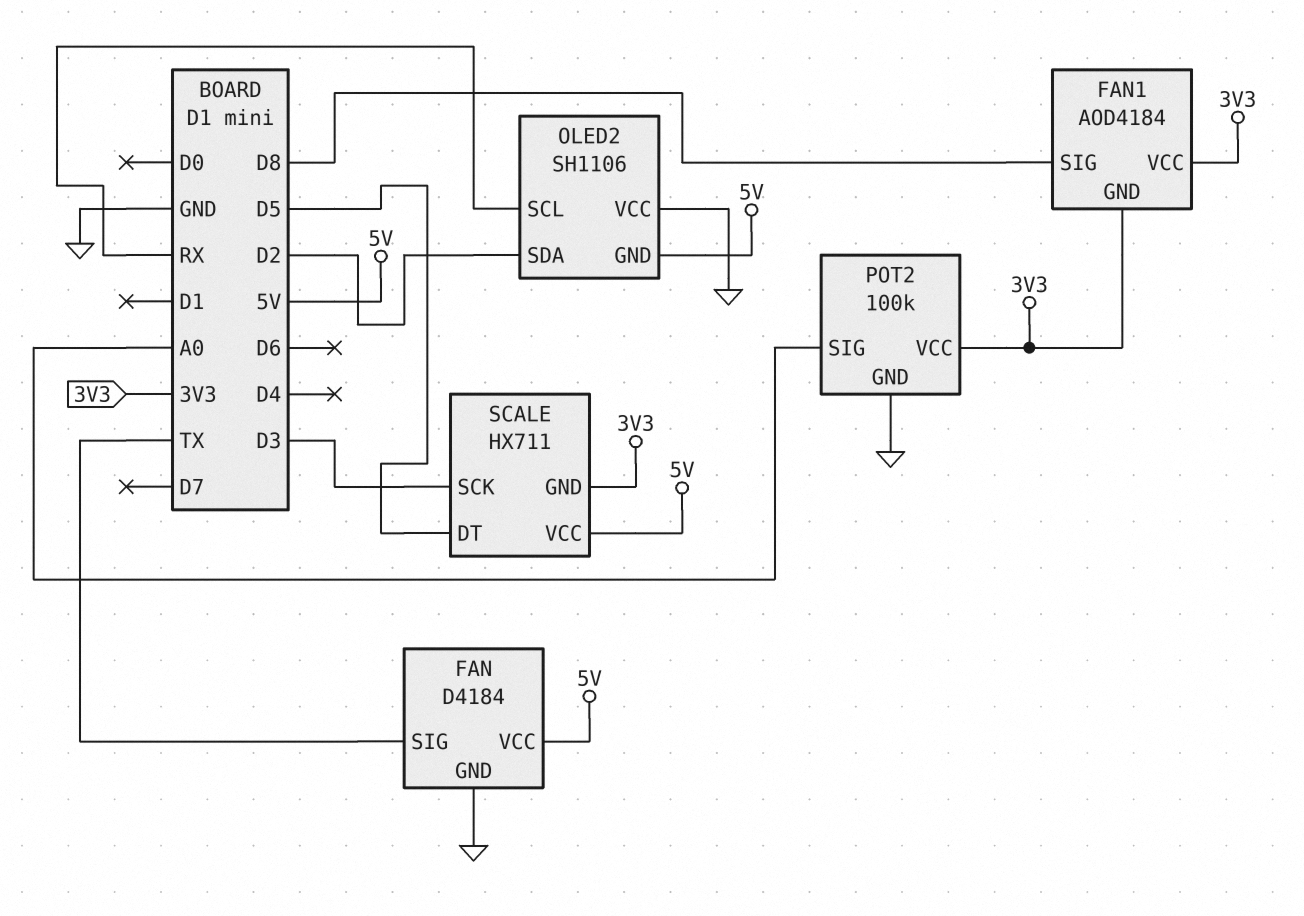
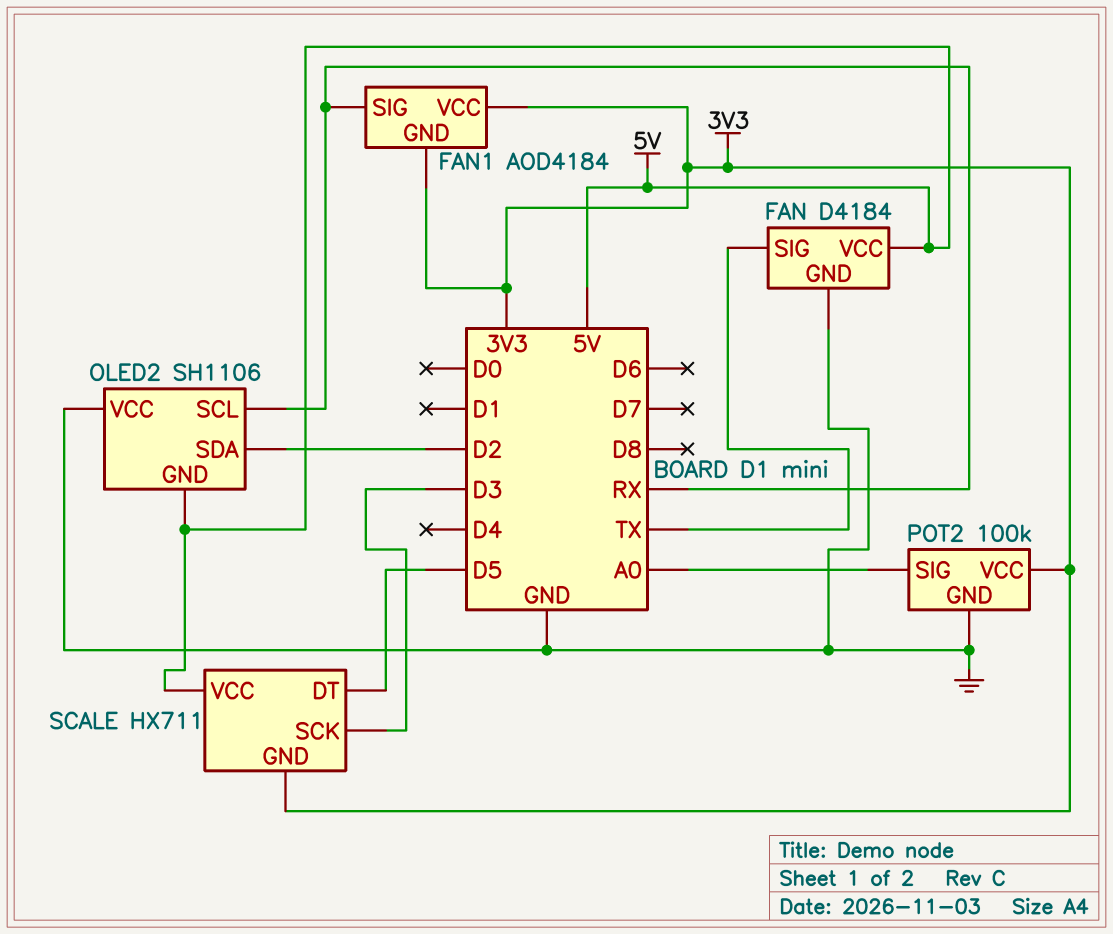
FAN1 pin SIG: D8 -> RX

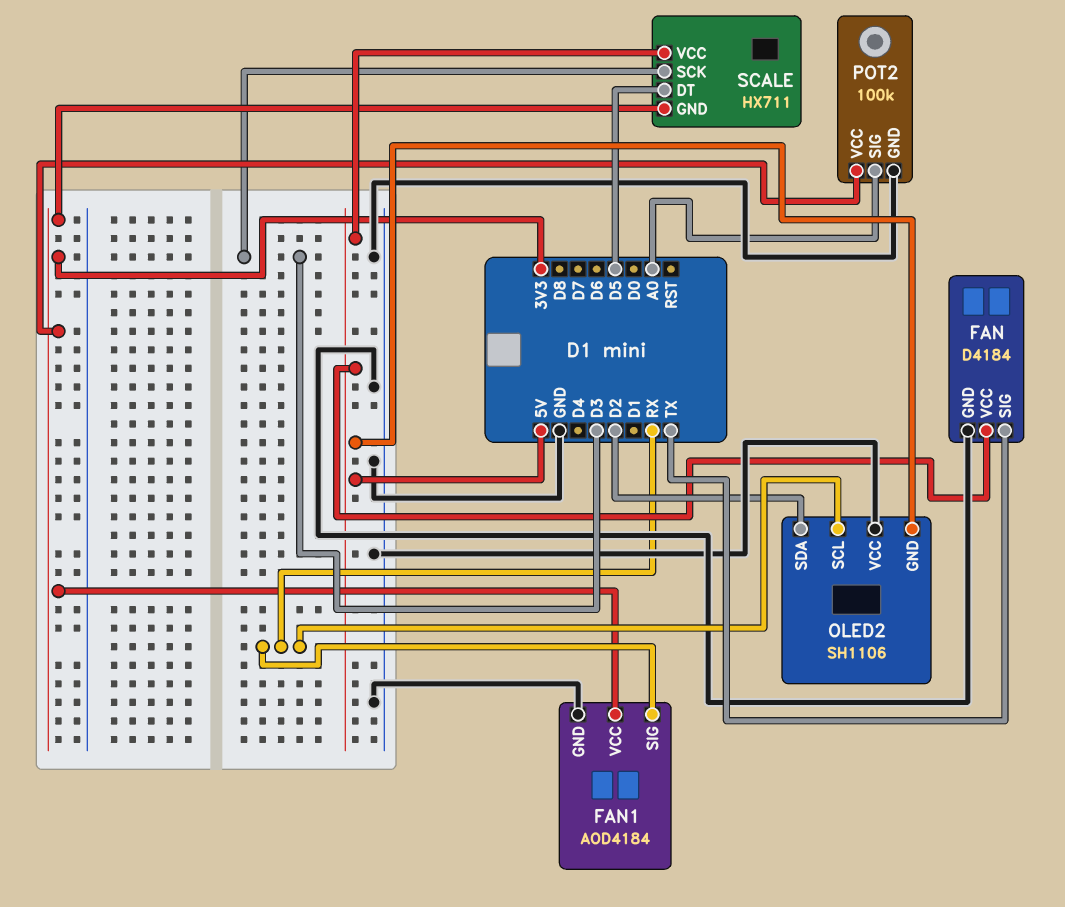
FAN1 pin GND: 3V3 -> GND

